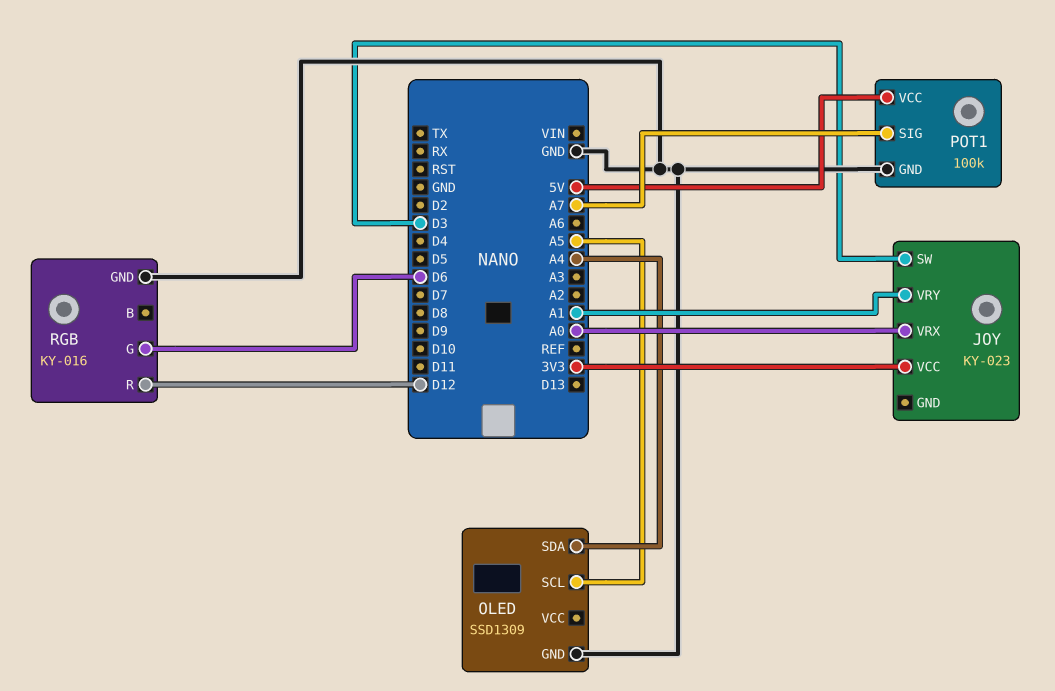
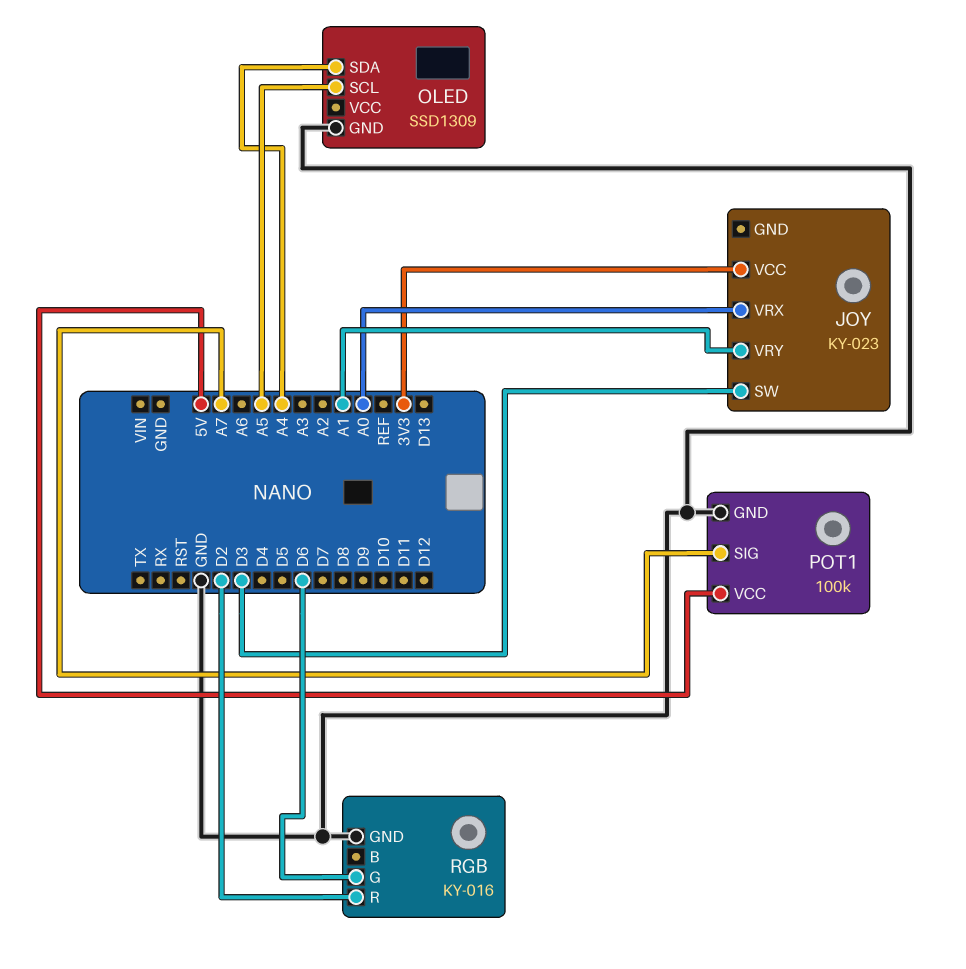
RGB pin R: D12 -> D2

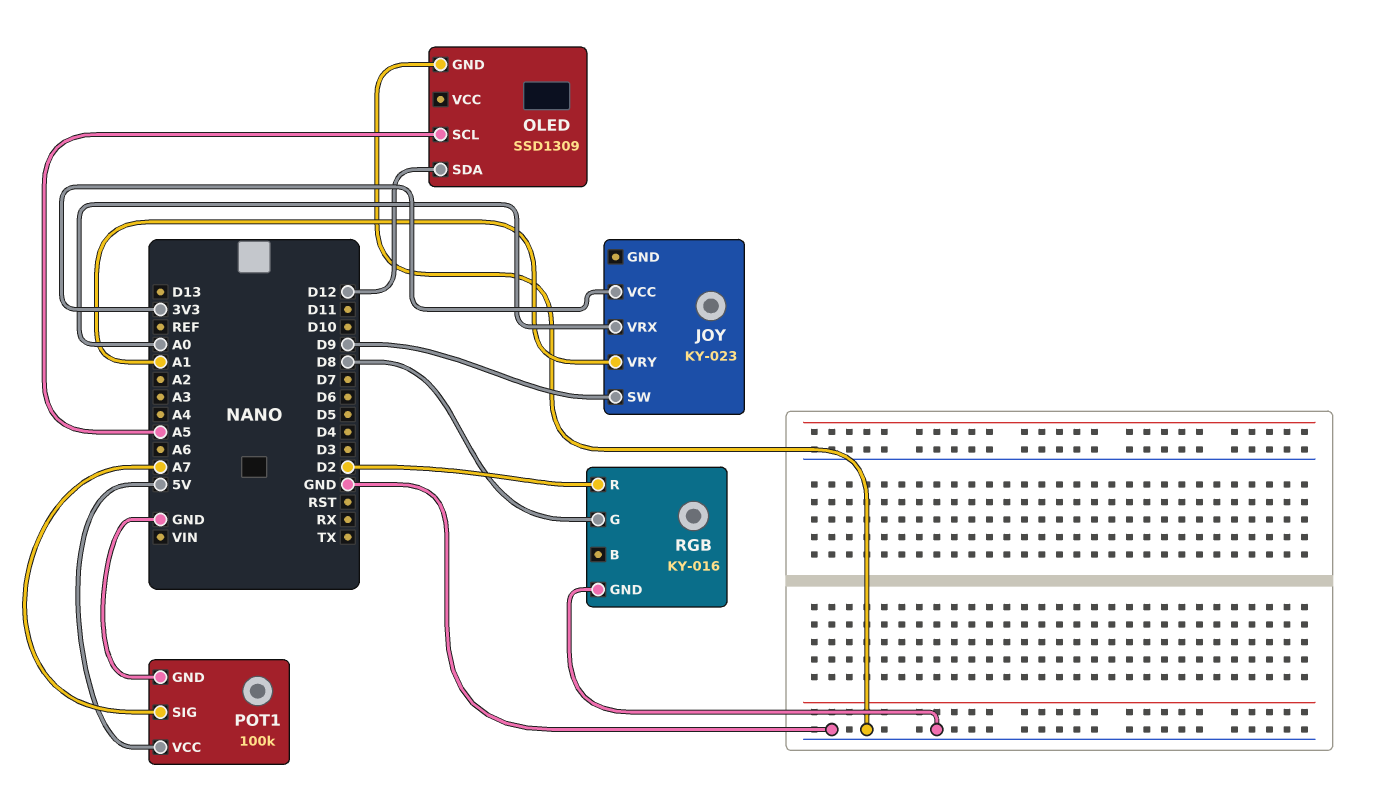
JOY pin SW: D3 -> D9
OLED pin SDA: A4 -> D12
RGB pin G: D6 -> D8

